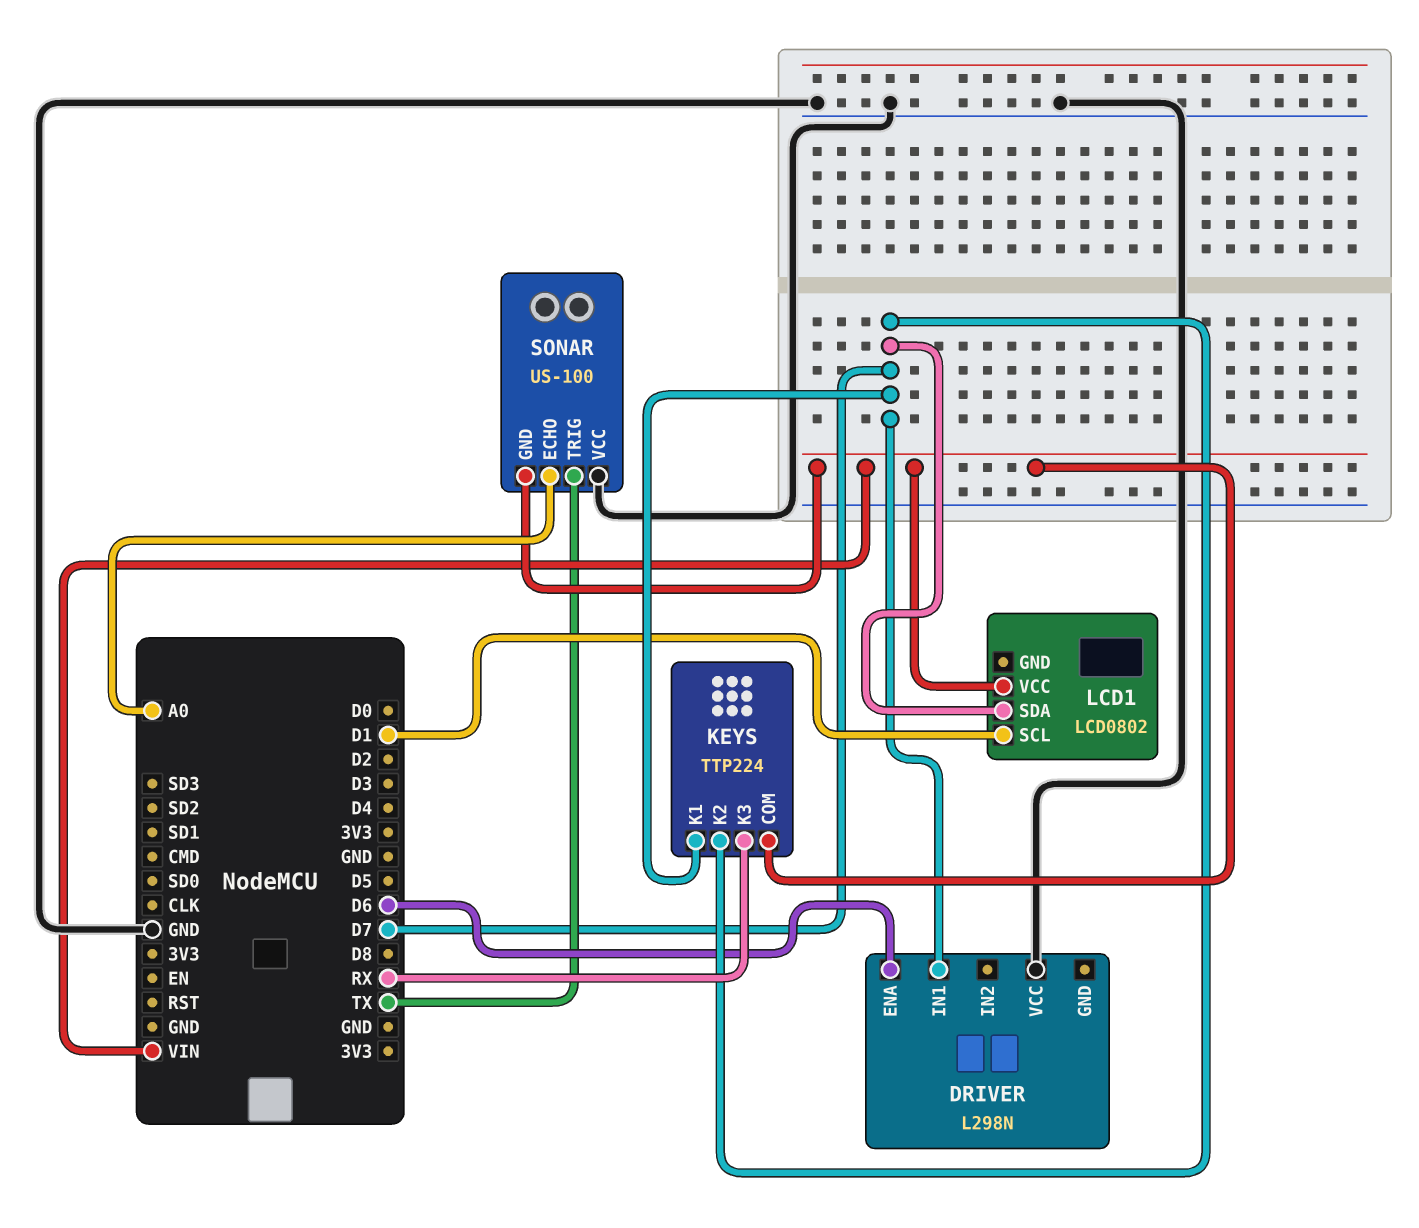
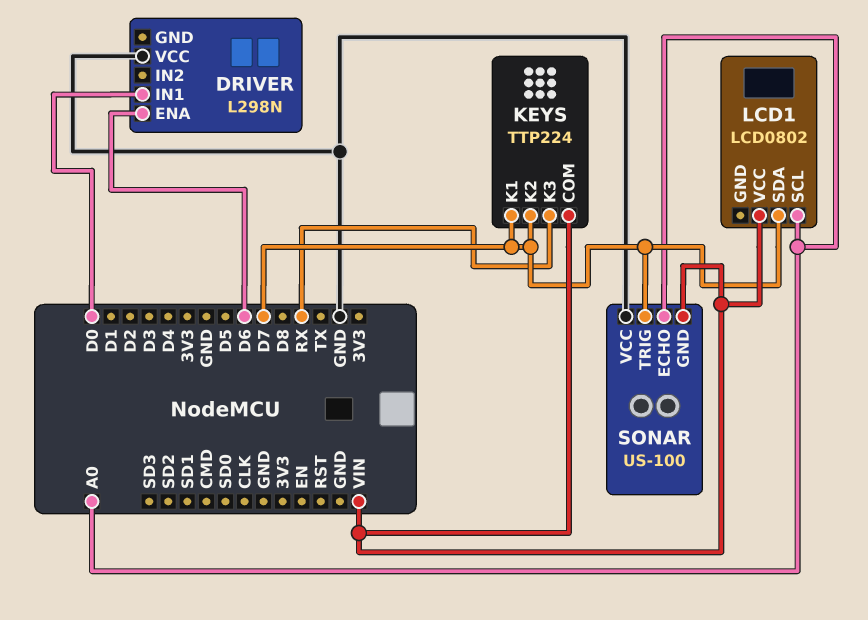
DRIVER pin IN1: D7 -> D0
LCD1 pin SCL: D1 -> A0
SONAR pin TRIG: TX -> D7

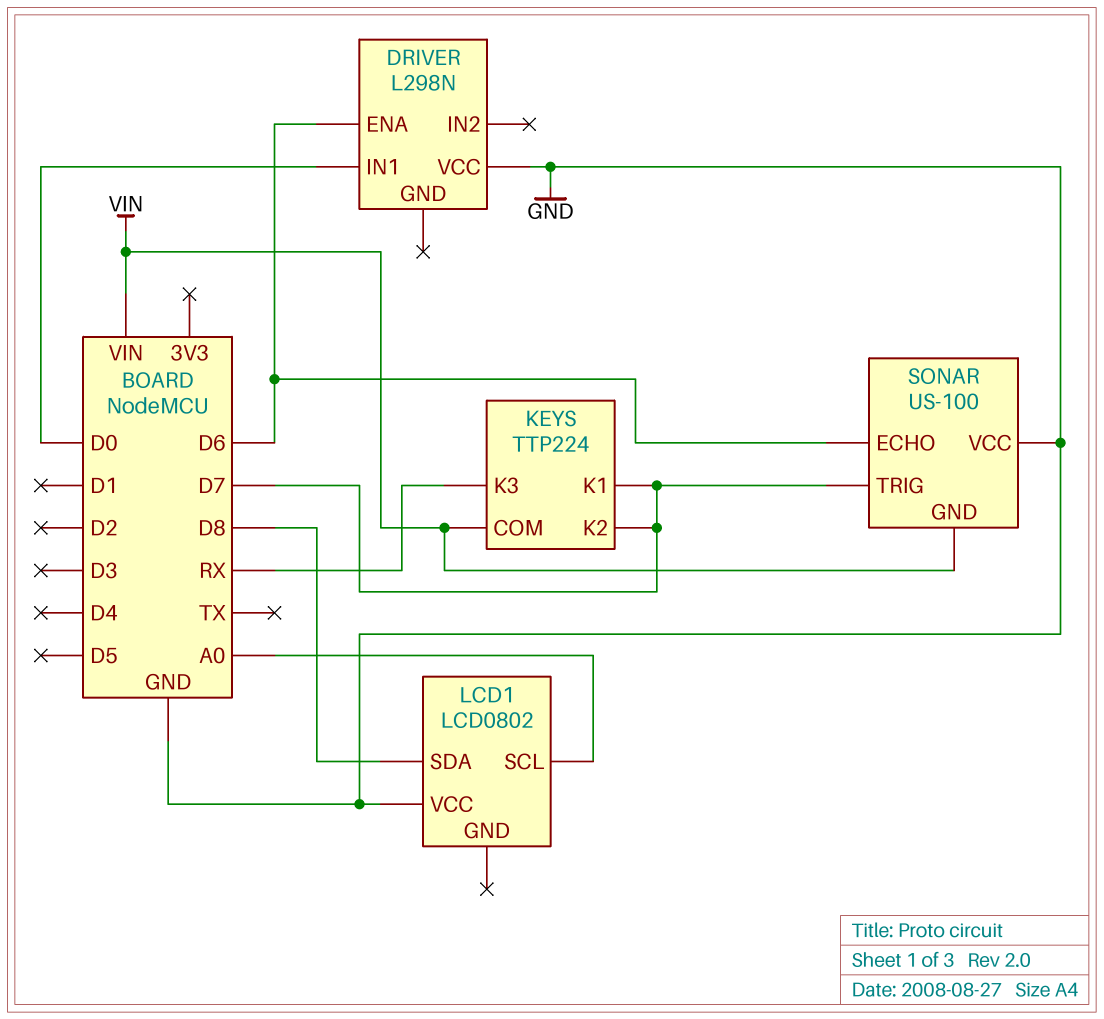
LCD1 pin SDA: D7 -> D8
LCD1 pin VCC: VIN -> GND
SONAR pin ECHO: A0 -> D6

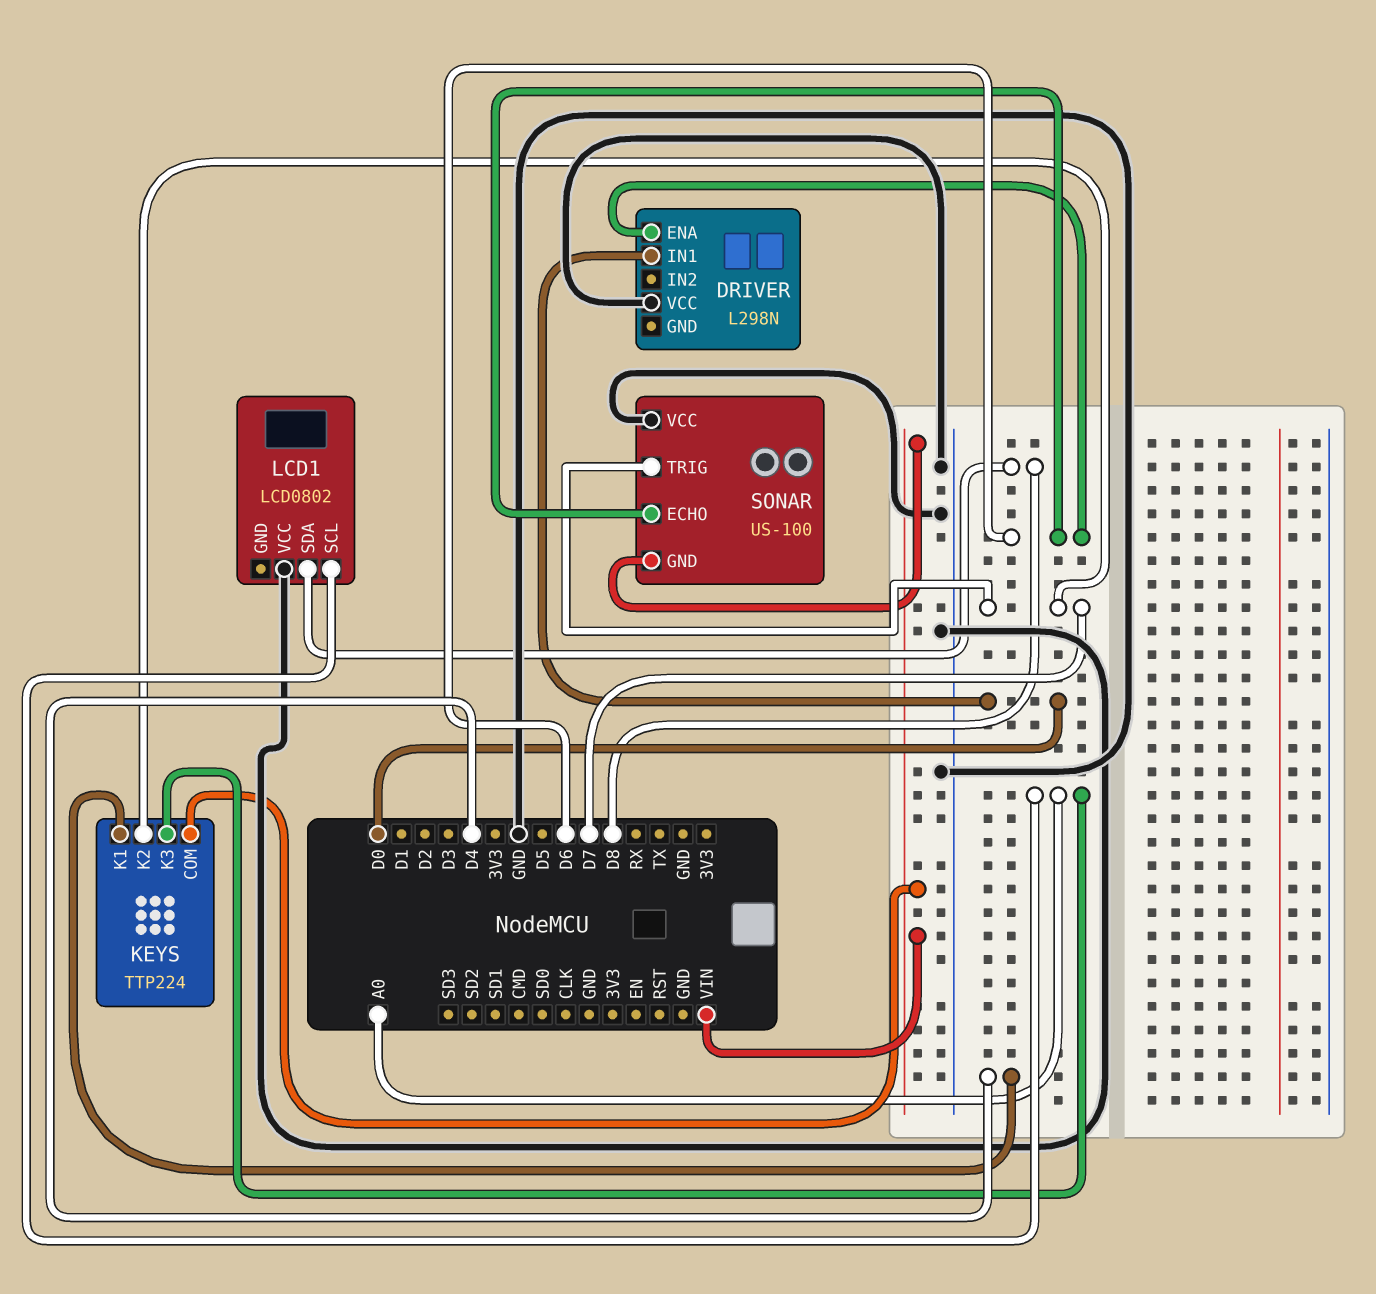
KEYS pin K1: D7 -> D4
KEYS pin K3: RX -> A0

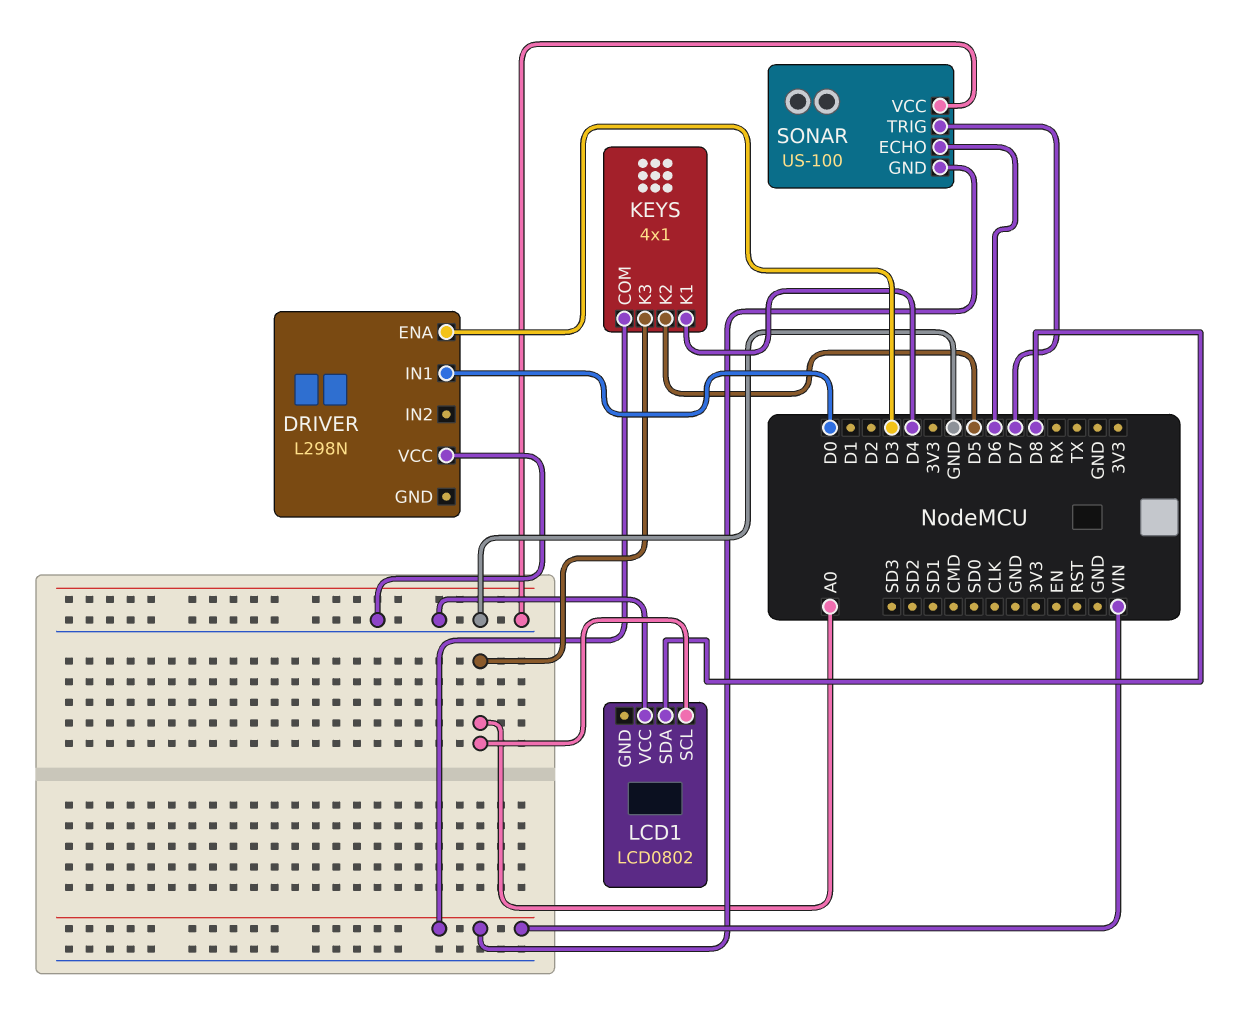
DRIVER pin ENA: D6 -> D3
KEYS: TTP224 -> 4x1
KEYS pin K2: D7 -> D5

